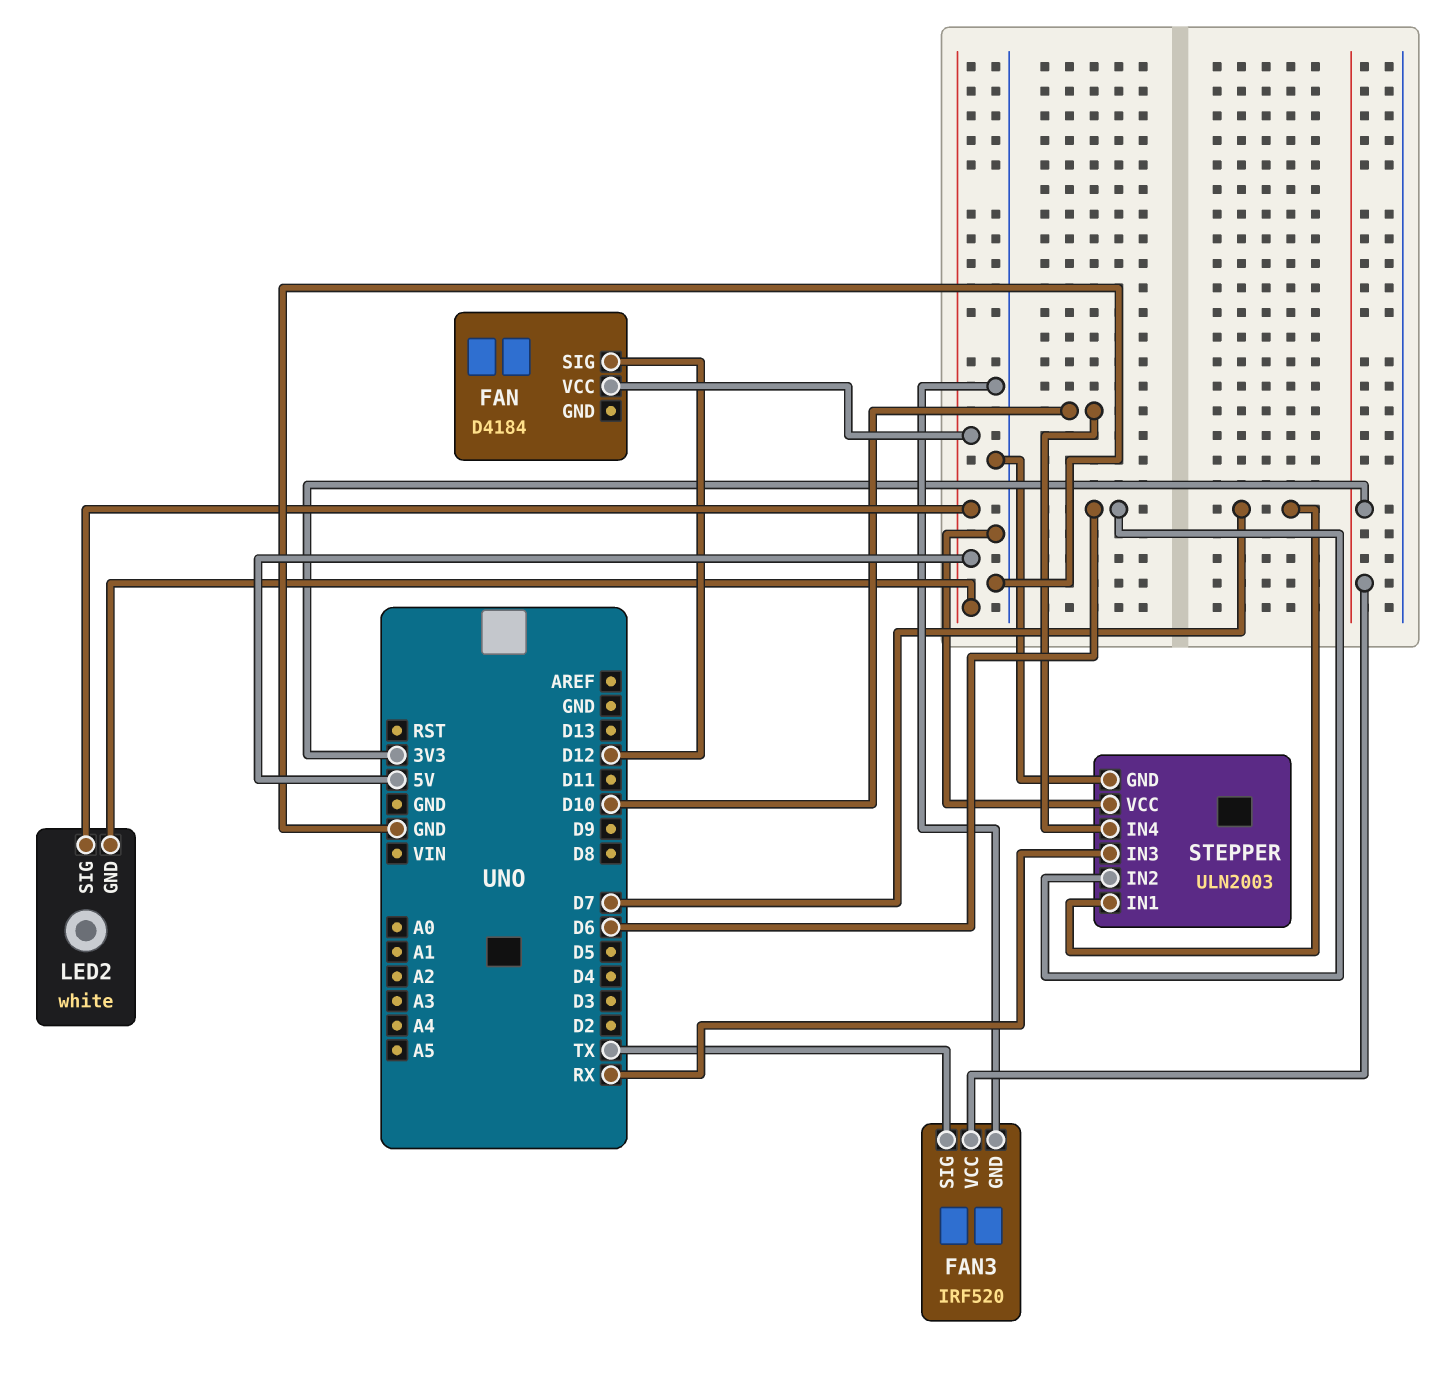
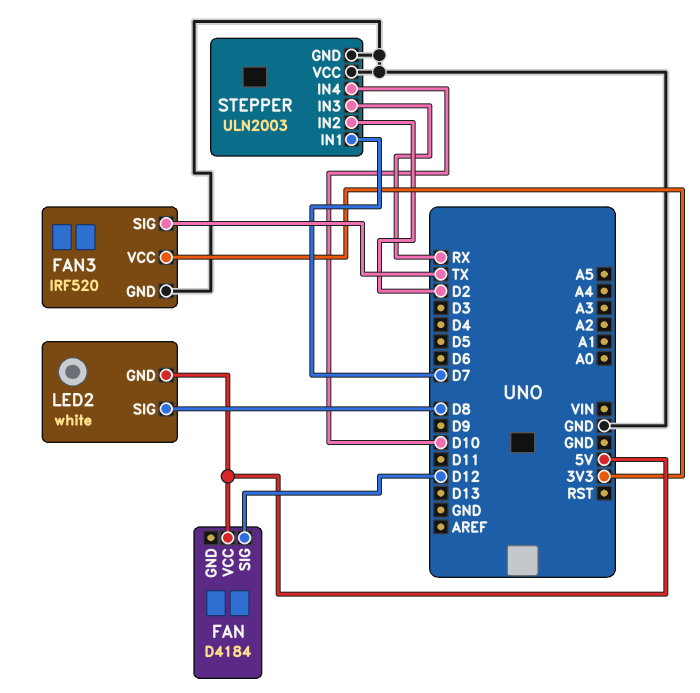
LED2 pin SIG: 5V -> D8
STEPPER pin IN2: D6 -> D2

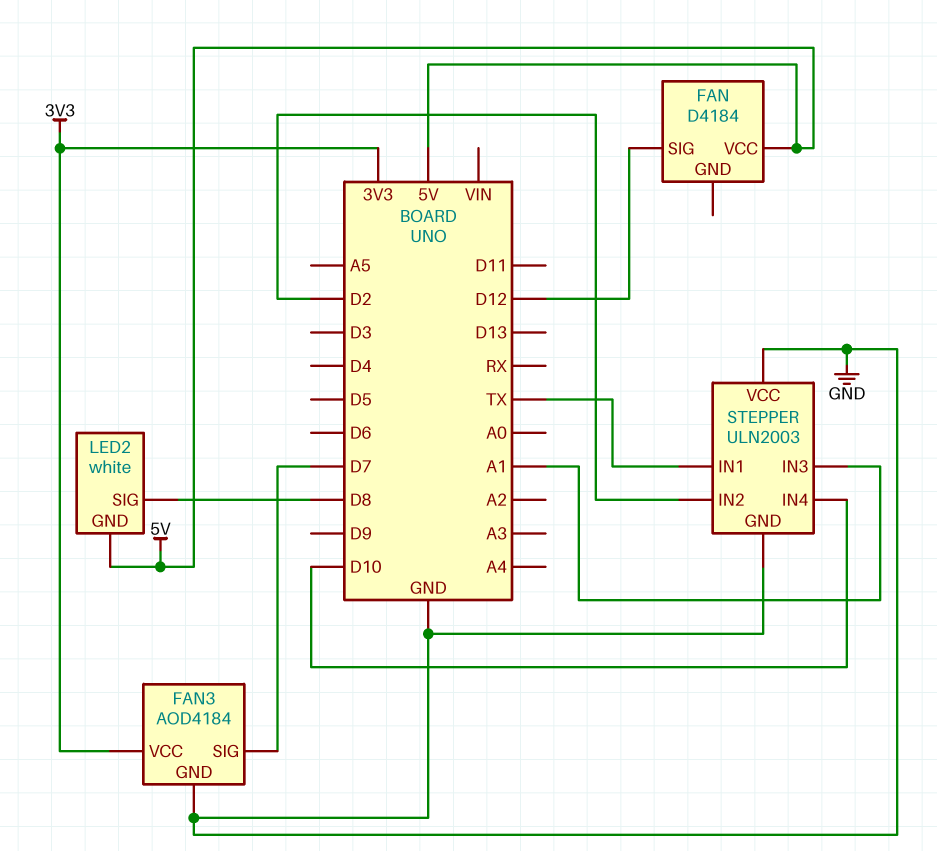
FAN3: IRF520 -> AOD4184
FAN3 pin SIG: TX -> D7
STEPPER pin IN1: D7 -> TX
STEPPER pin IN3: RX -> A1

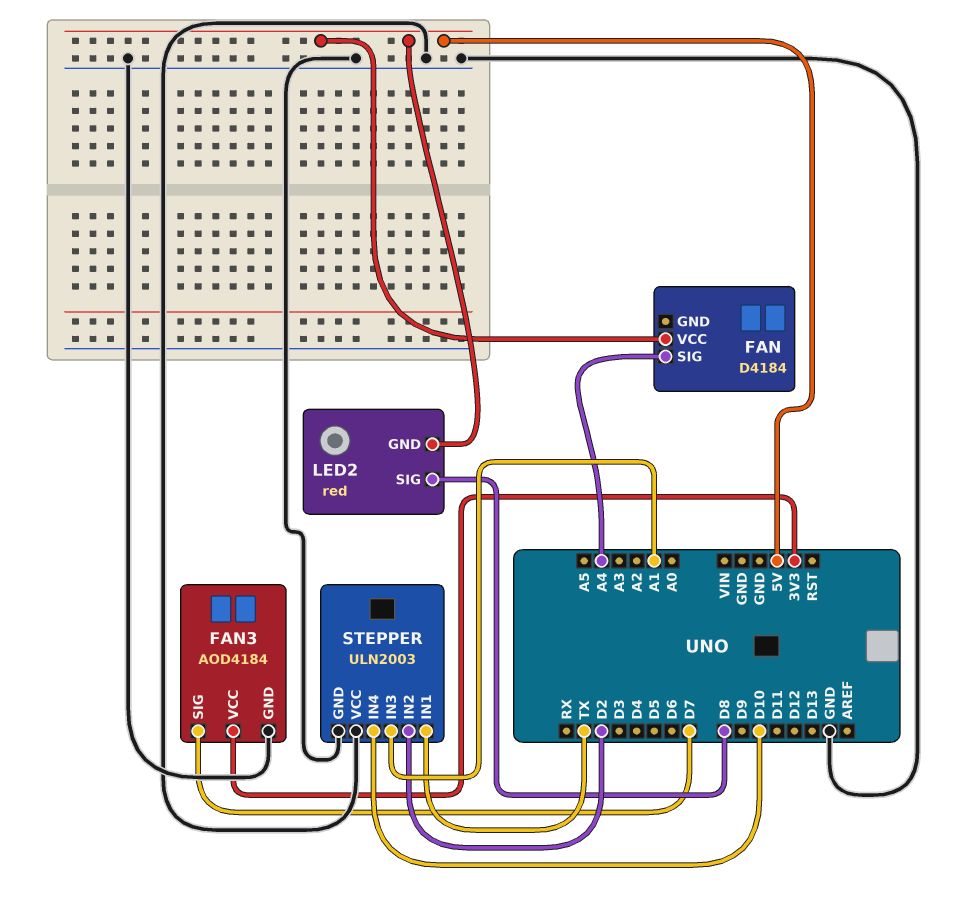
FAN pin SIG: D12 -> A4
LED2: white -> red

